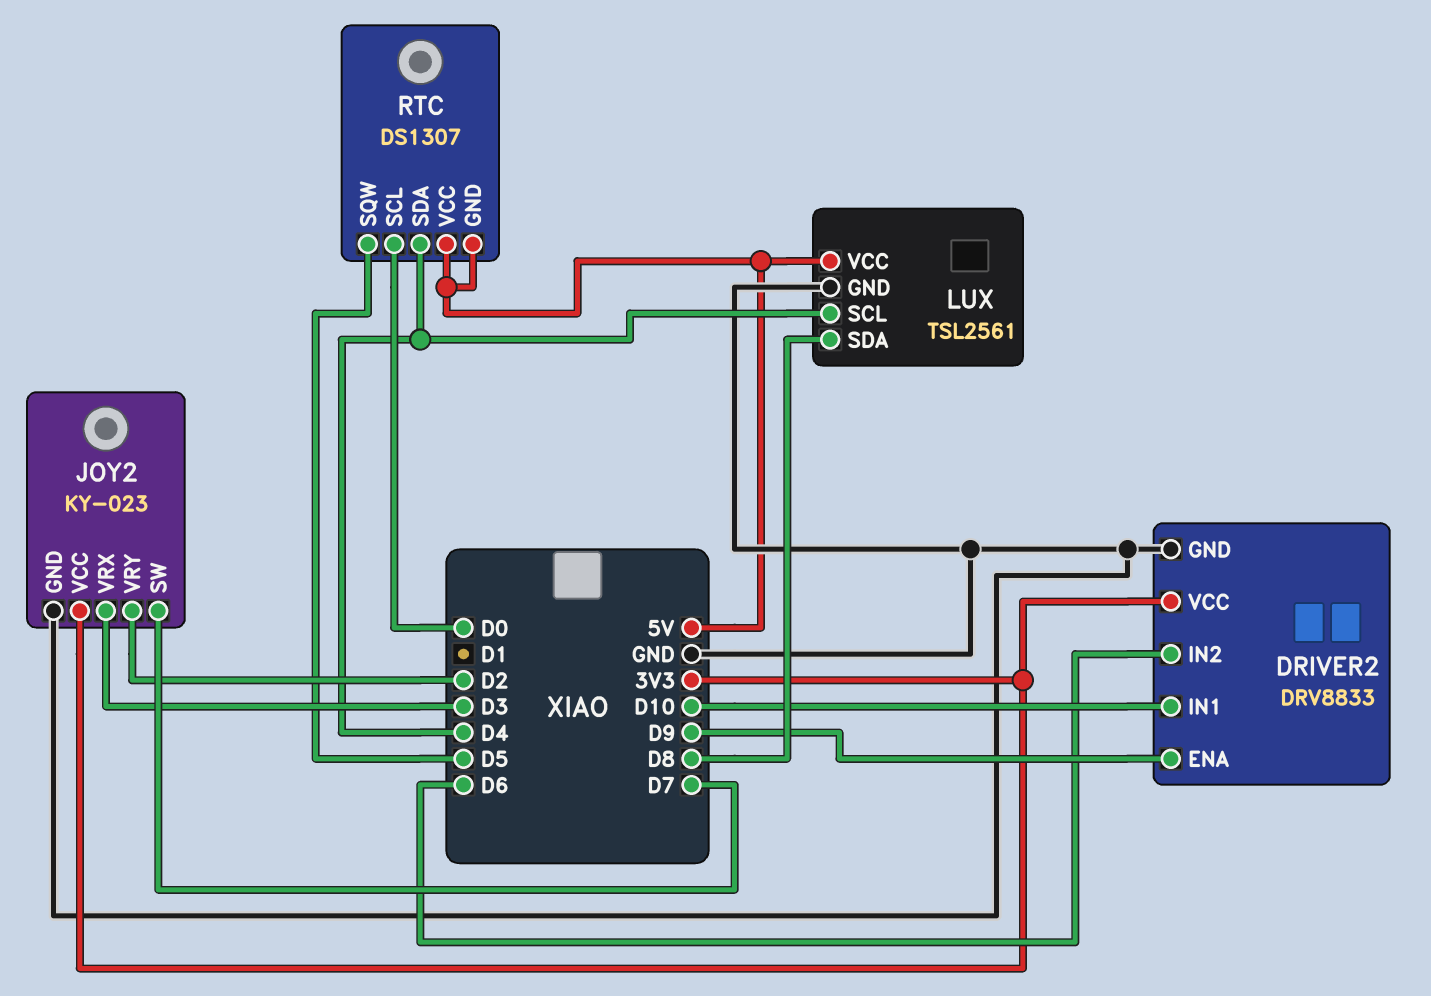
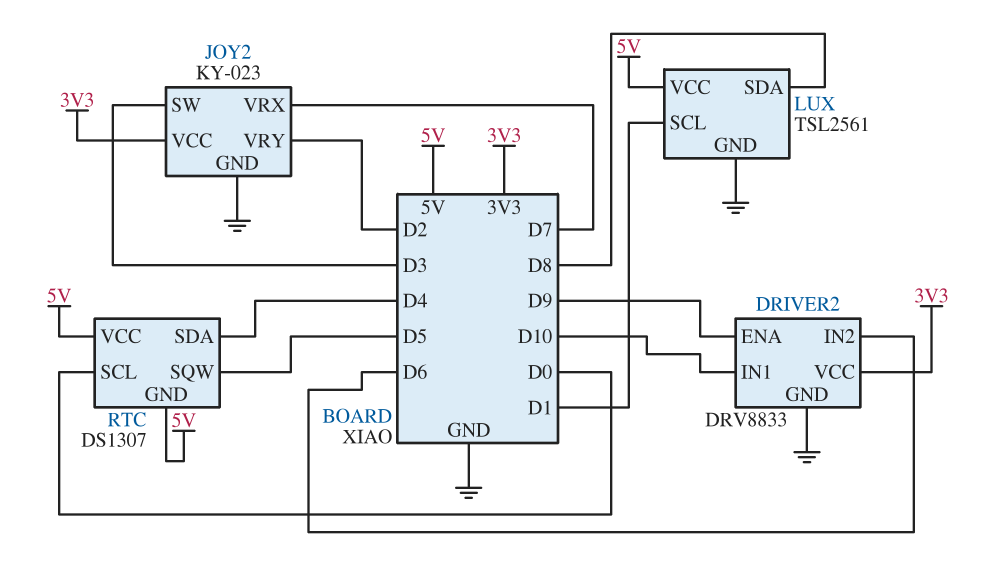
JOY2 pin SW: D7 -> D3
JOY2 pin VRX: D3 -> D7
LUX pin SCL: D4 -> D1

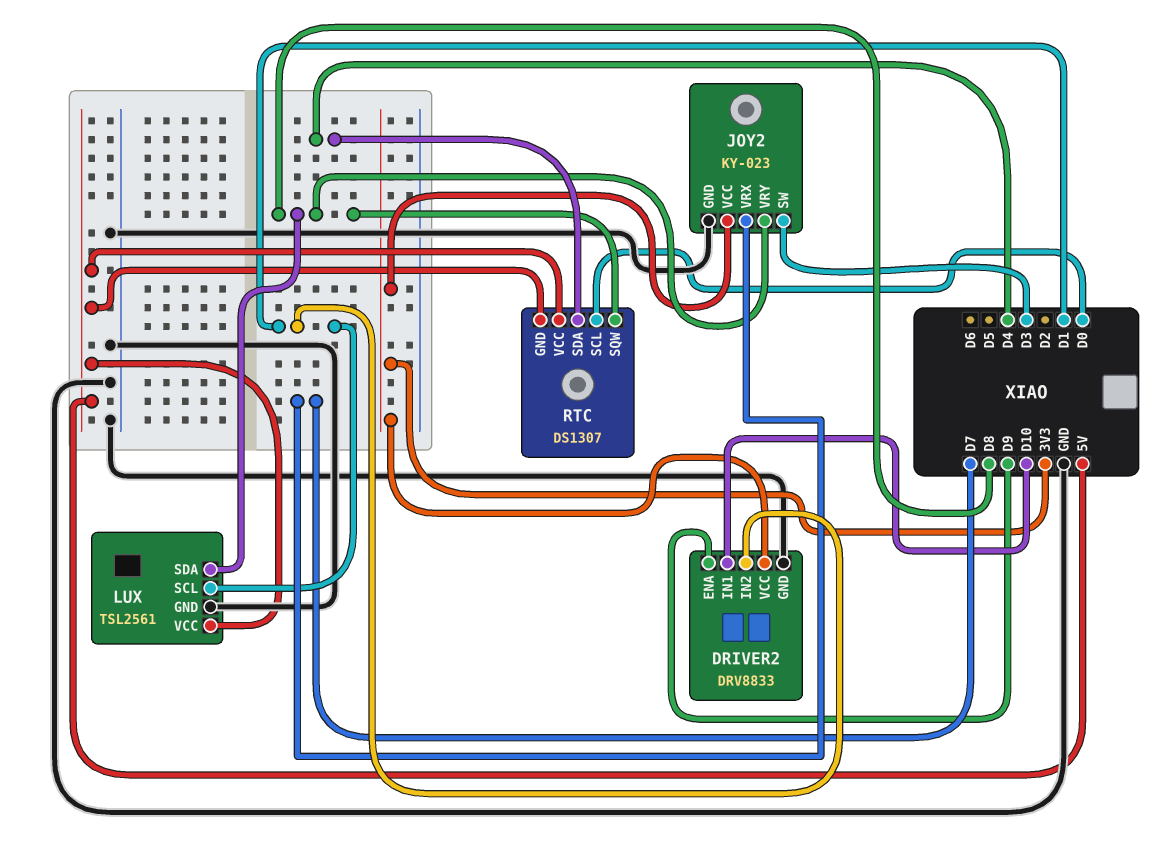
DRIVER2 pin IN2: D6 -> D1
JOY2 pin VRY: D2 -> D8
RTC pin SQW: D5 -> D8

